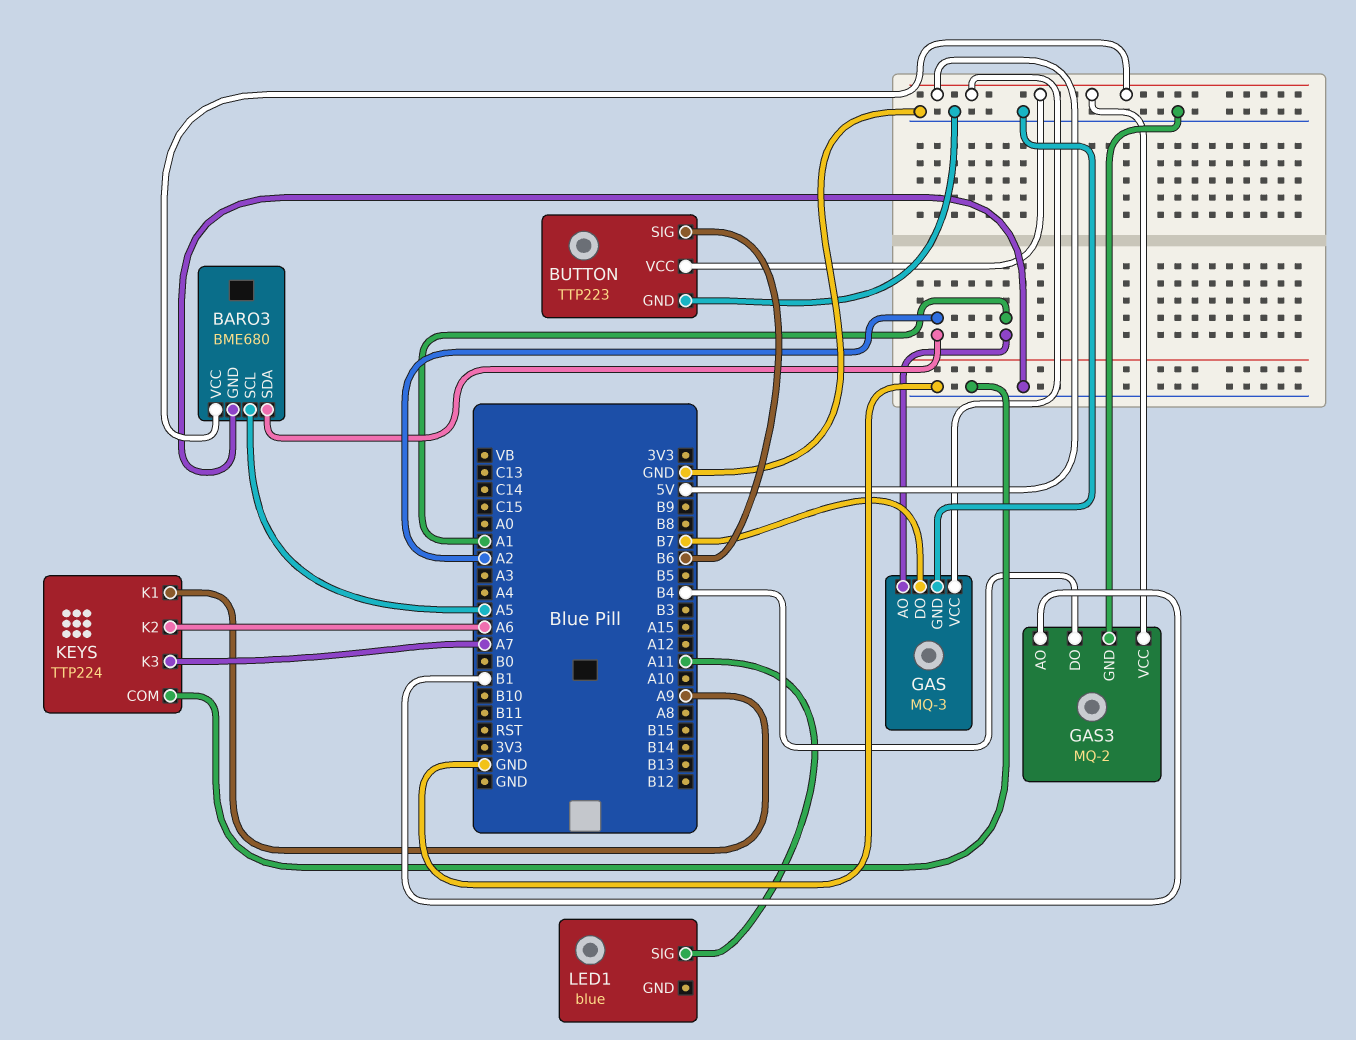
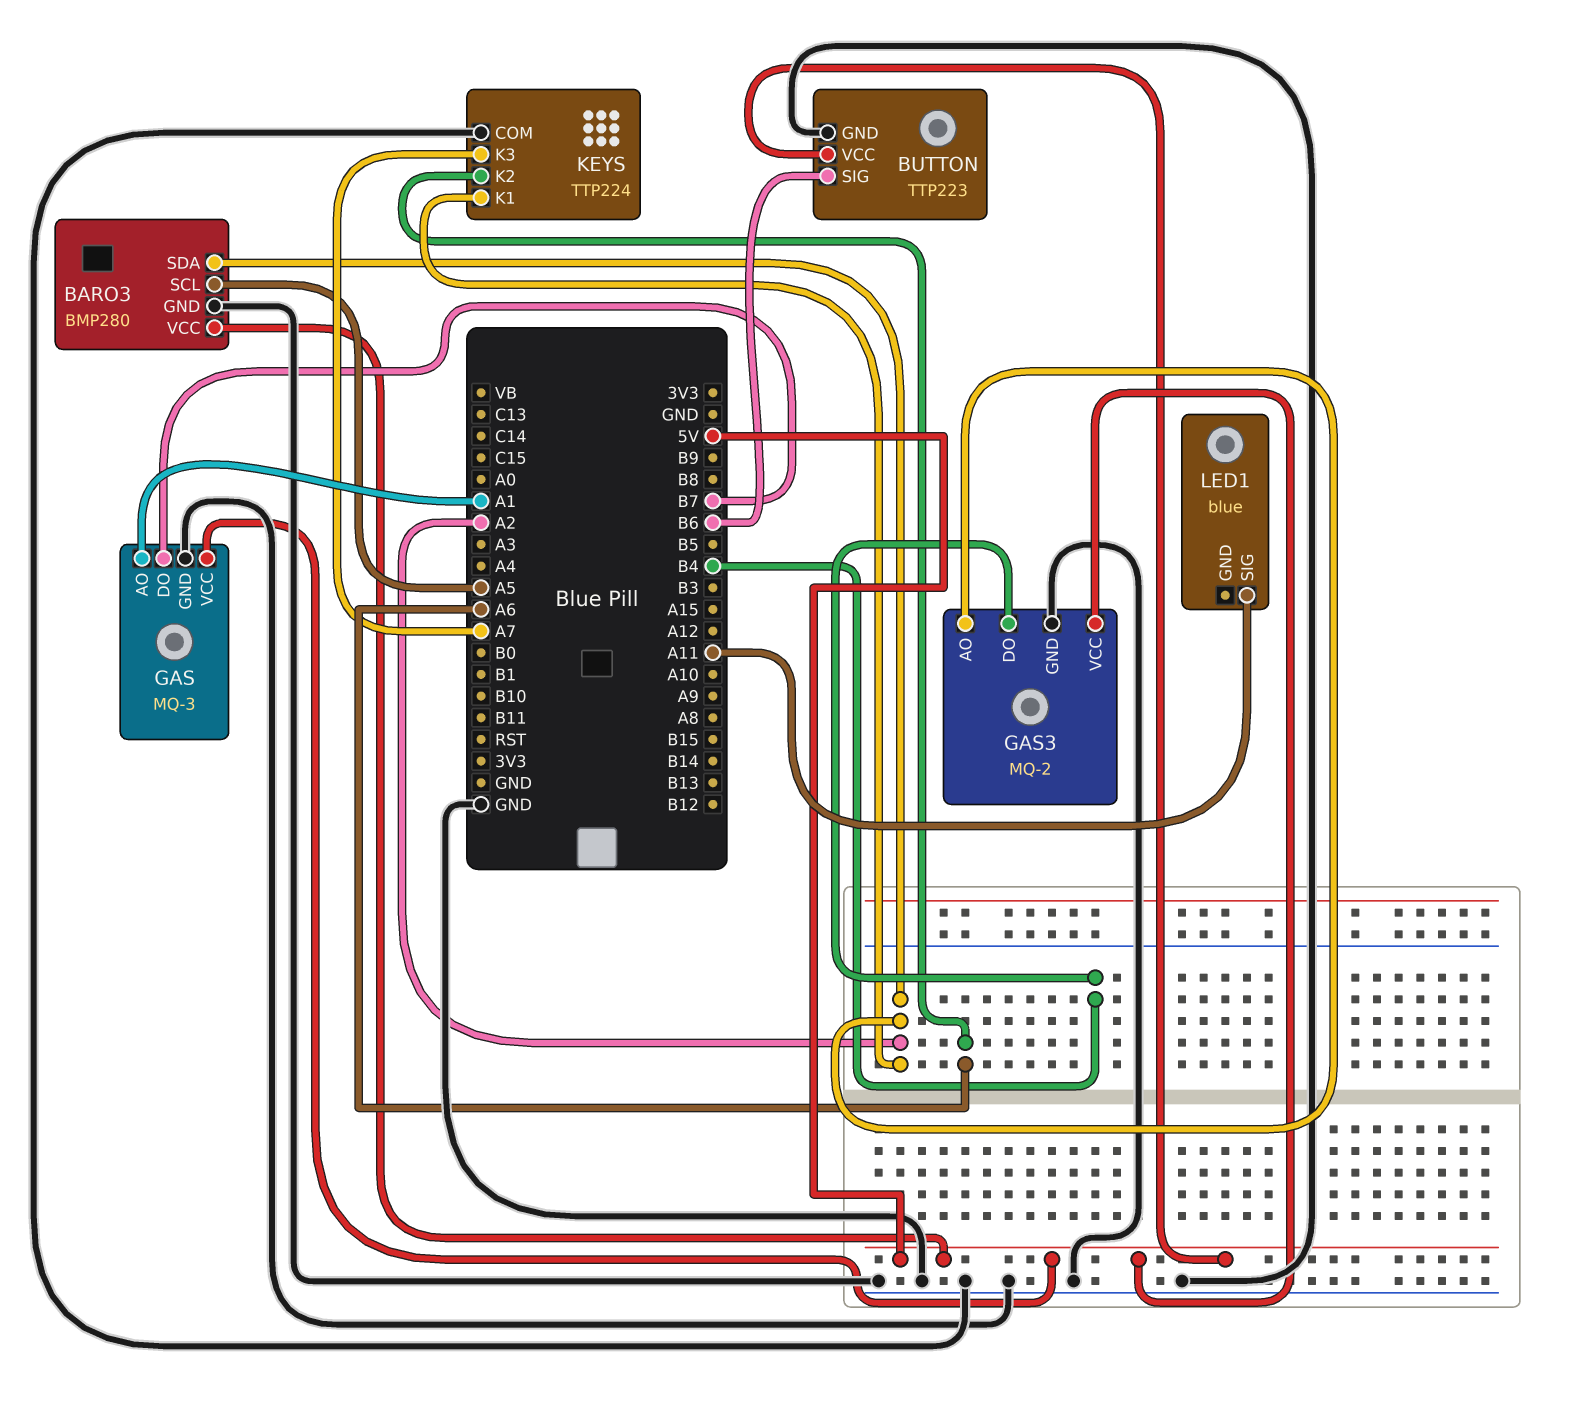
BARO3: BME680 -> BMP280
GAS3 pin AO: B1 -> A2
KEYS pin K1: A9 -> A2

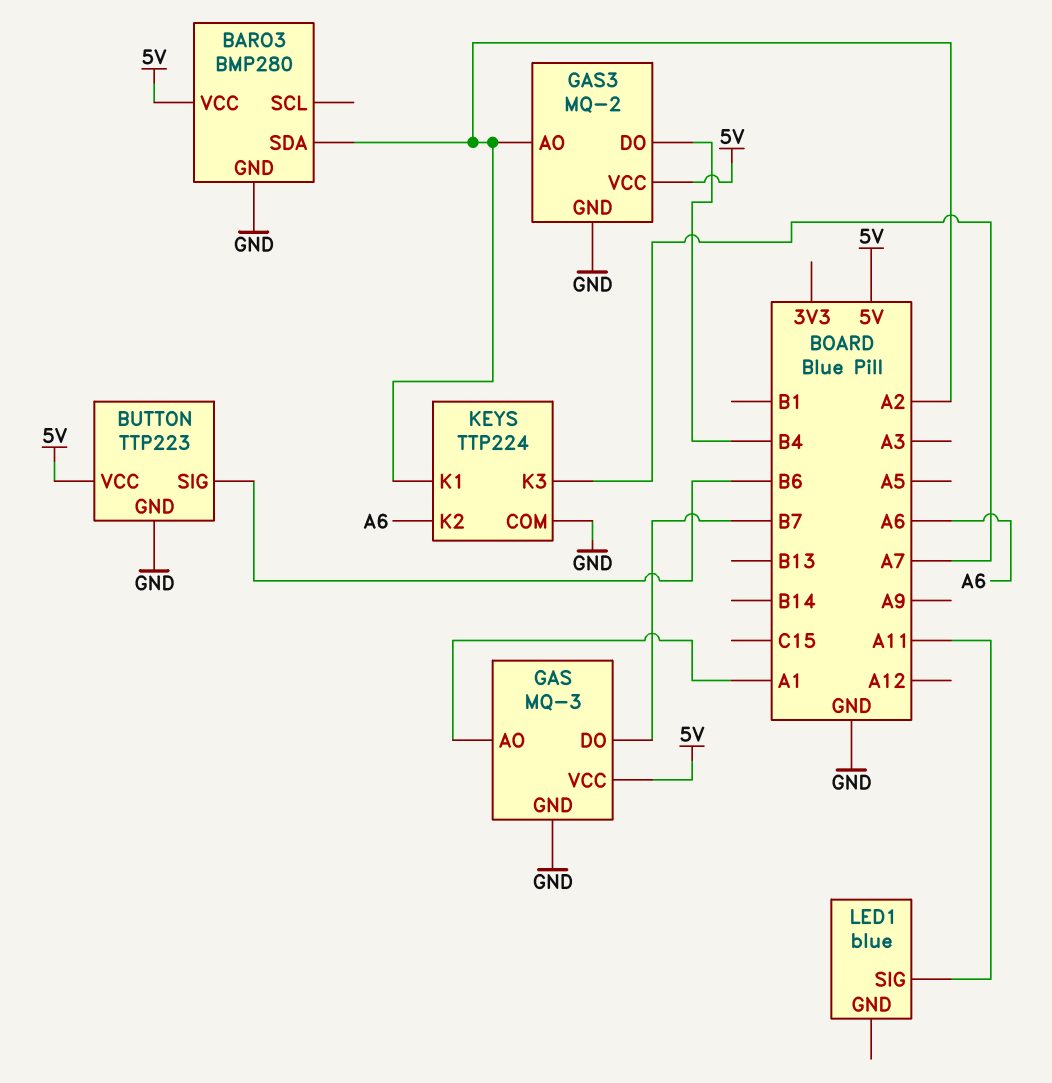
BARO3 pin SCL: A5 -> none

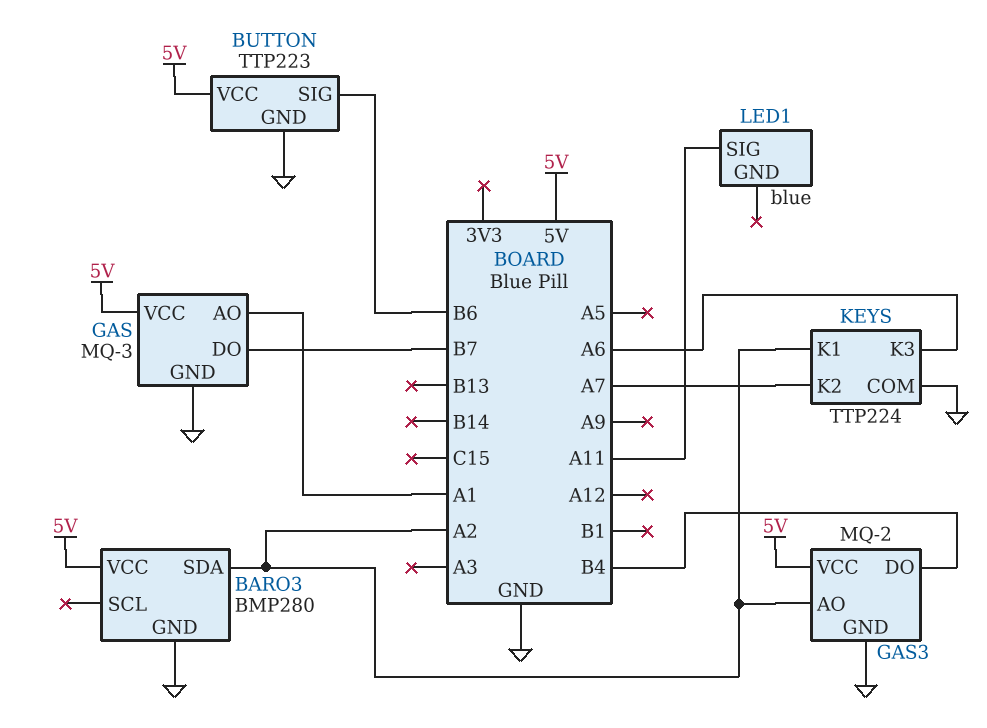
KEYS pin K2: A6 -> A7
KEYS pin K3: A7 -> A6

